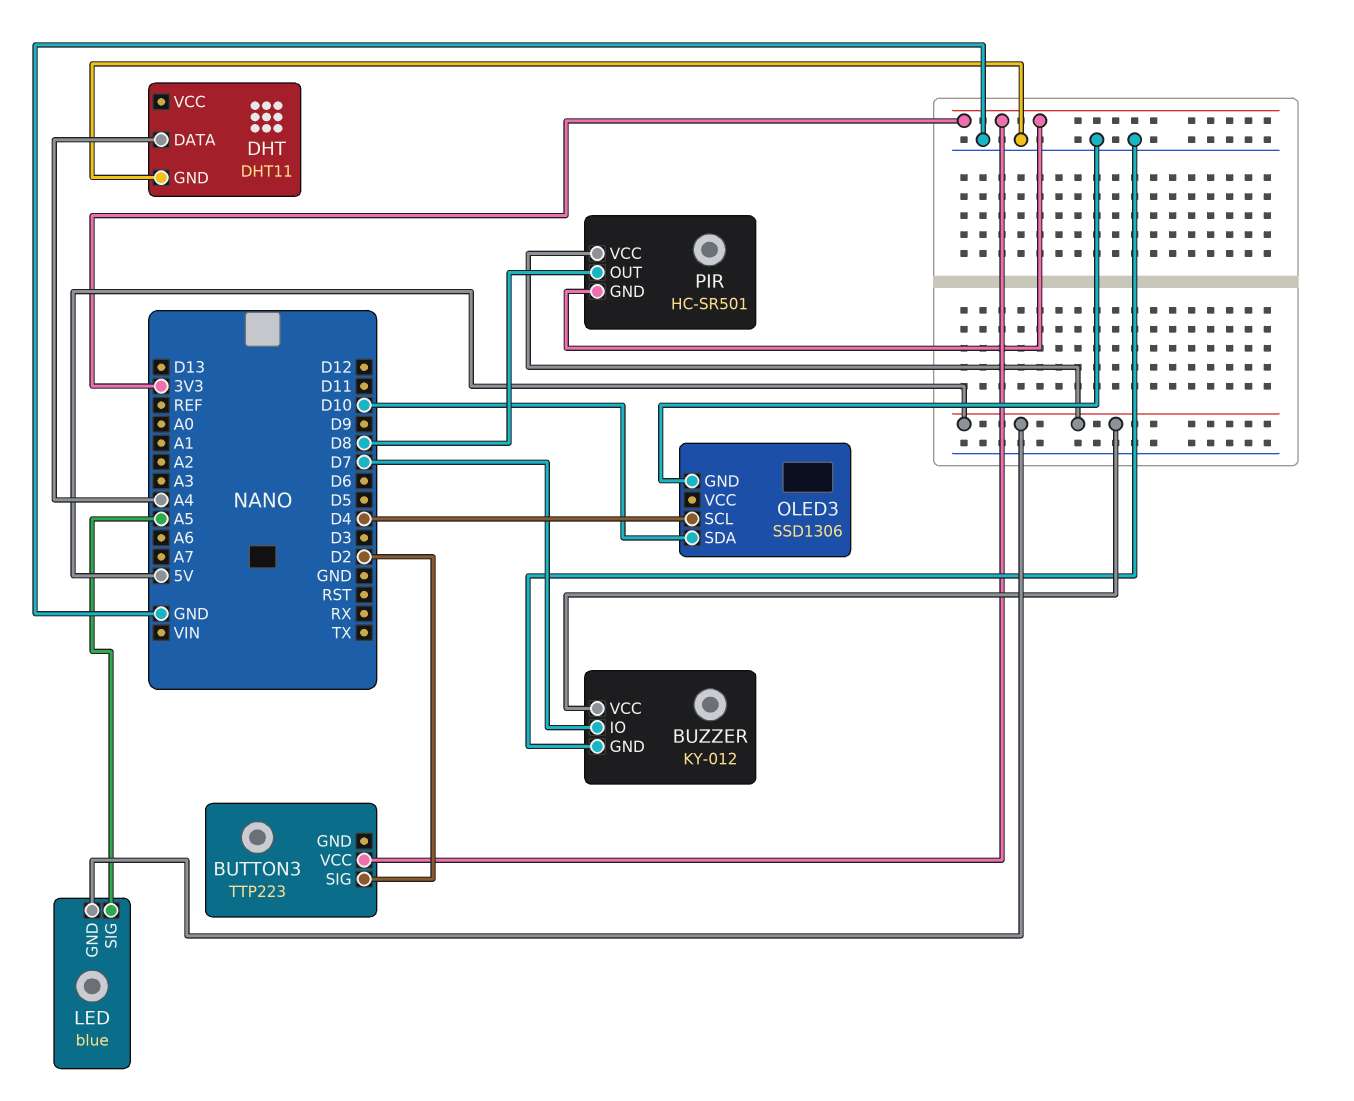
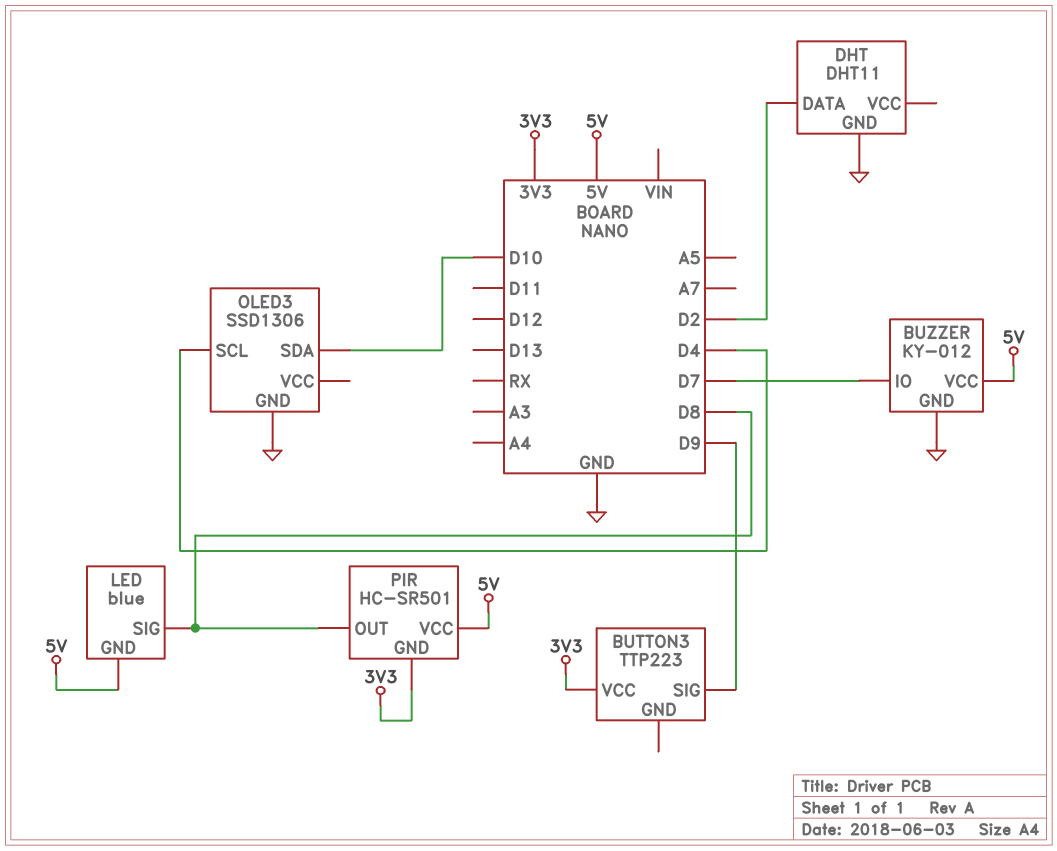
BUTTON3 pin SIG: D2 -> D9
DHT pin DATA: A4 -> D2
LED pin SIG: A5 -> D8

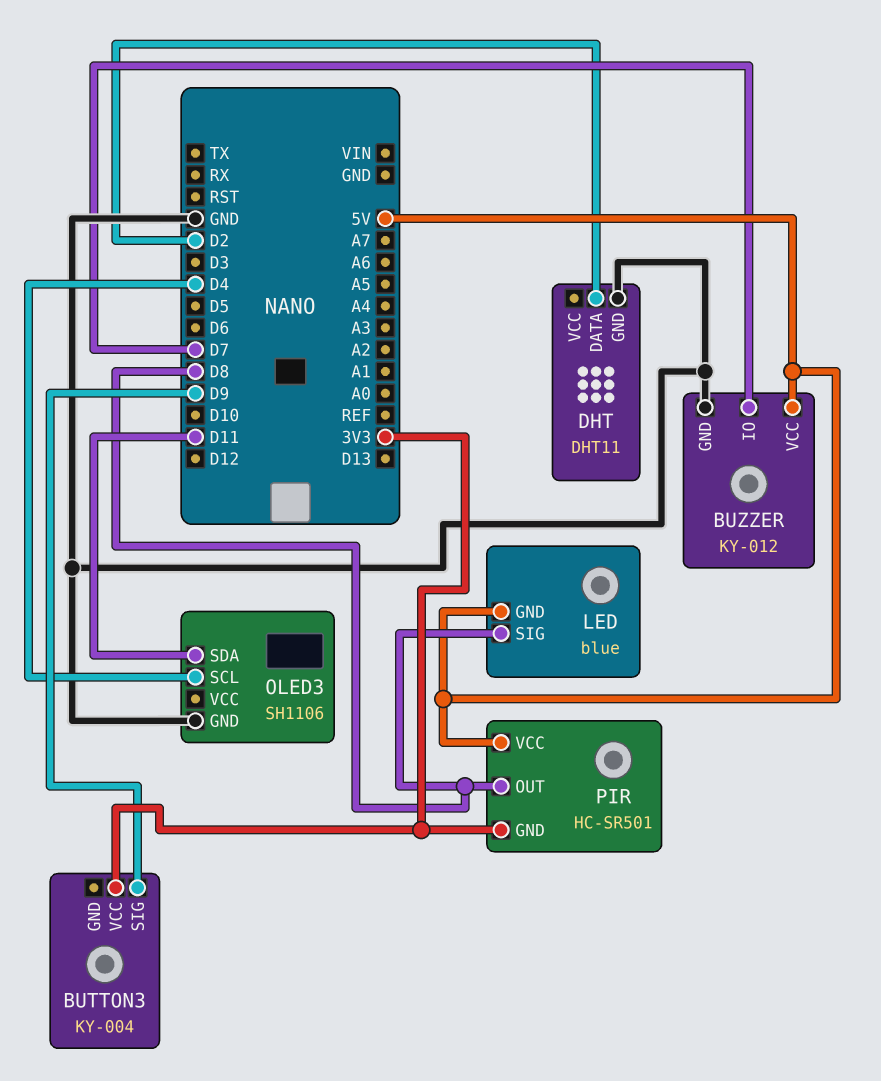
BUTTON3: TTP223 -> KY-004
OLED3: SSD1306 -> SH1106
OLED3 pin SDA: D10 -> D11

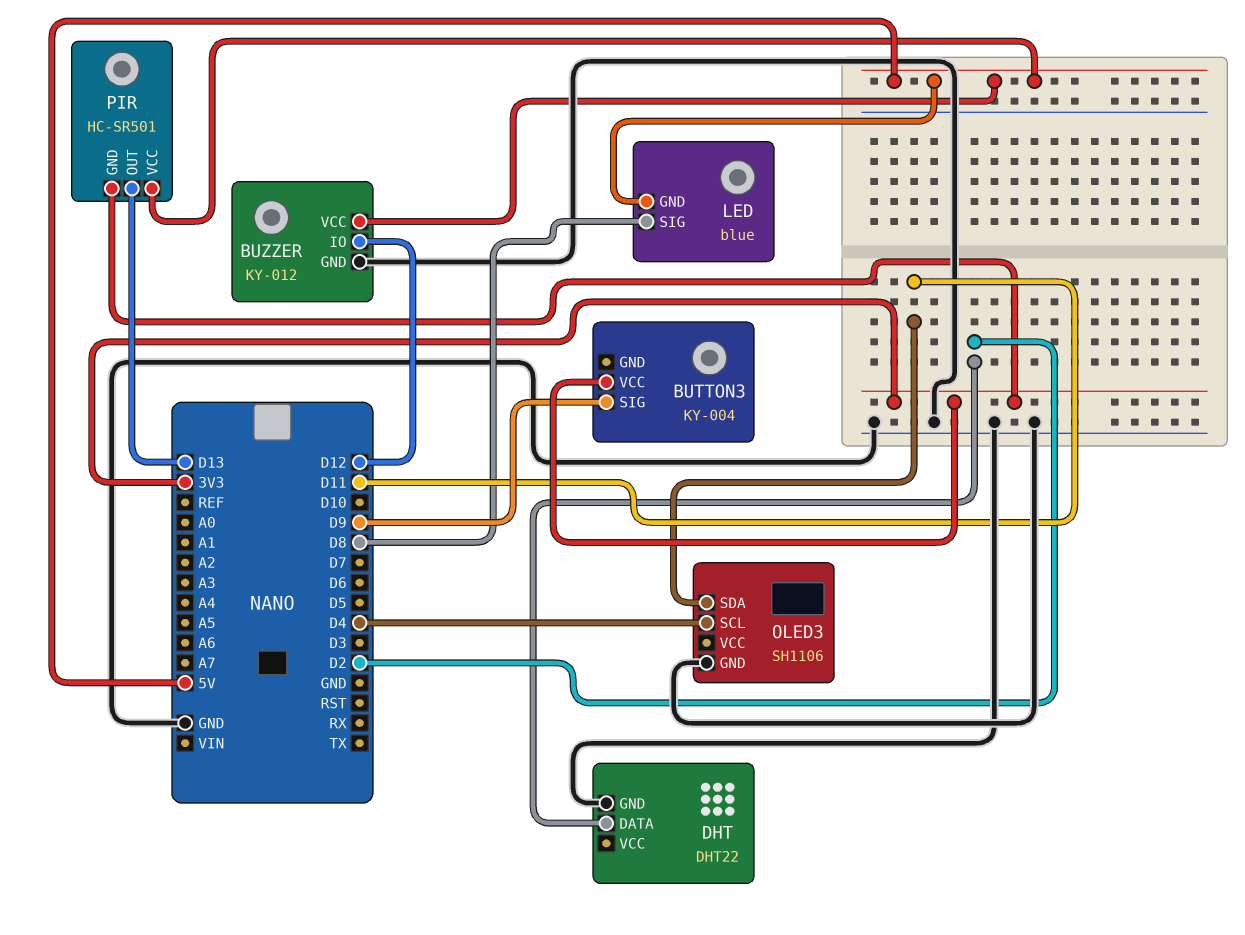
BUZZER pin IO: D7 -> D12
DHT: DHT11 -> DHT22
PIR pin OUT: D8 -> D13

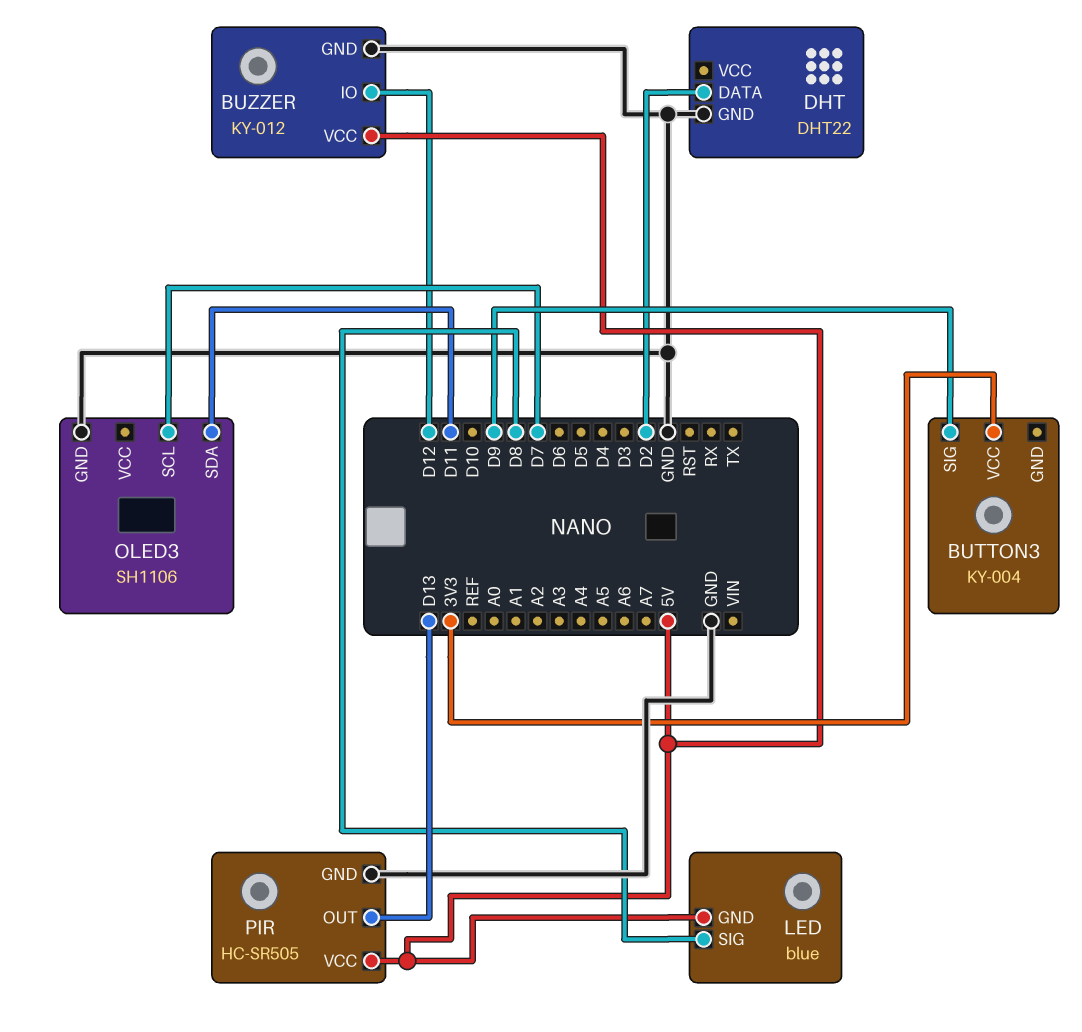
OLED3 pin SCL: D4 -> D7
PIR: HC-SR501 -> HC-SR505
PIR pin GND: 3V3 -> GND

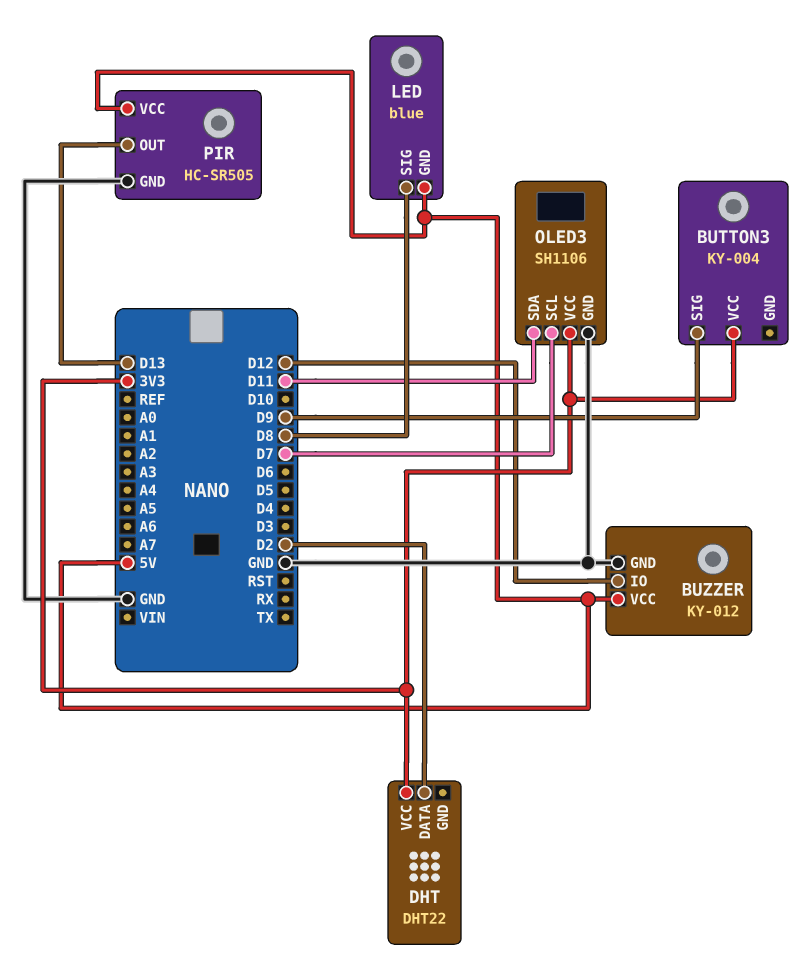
DHT pin GND: GND -> none
DHT pin VCC: none -> 3V3
OLED3 pin VCC: none -> 3V3

